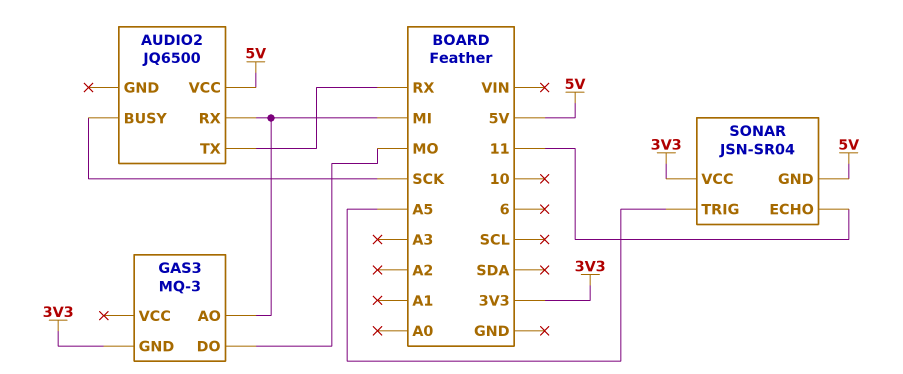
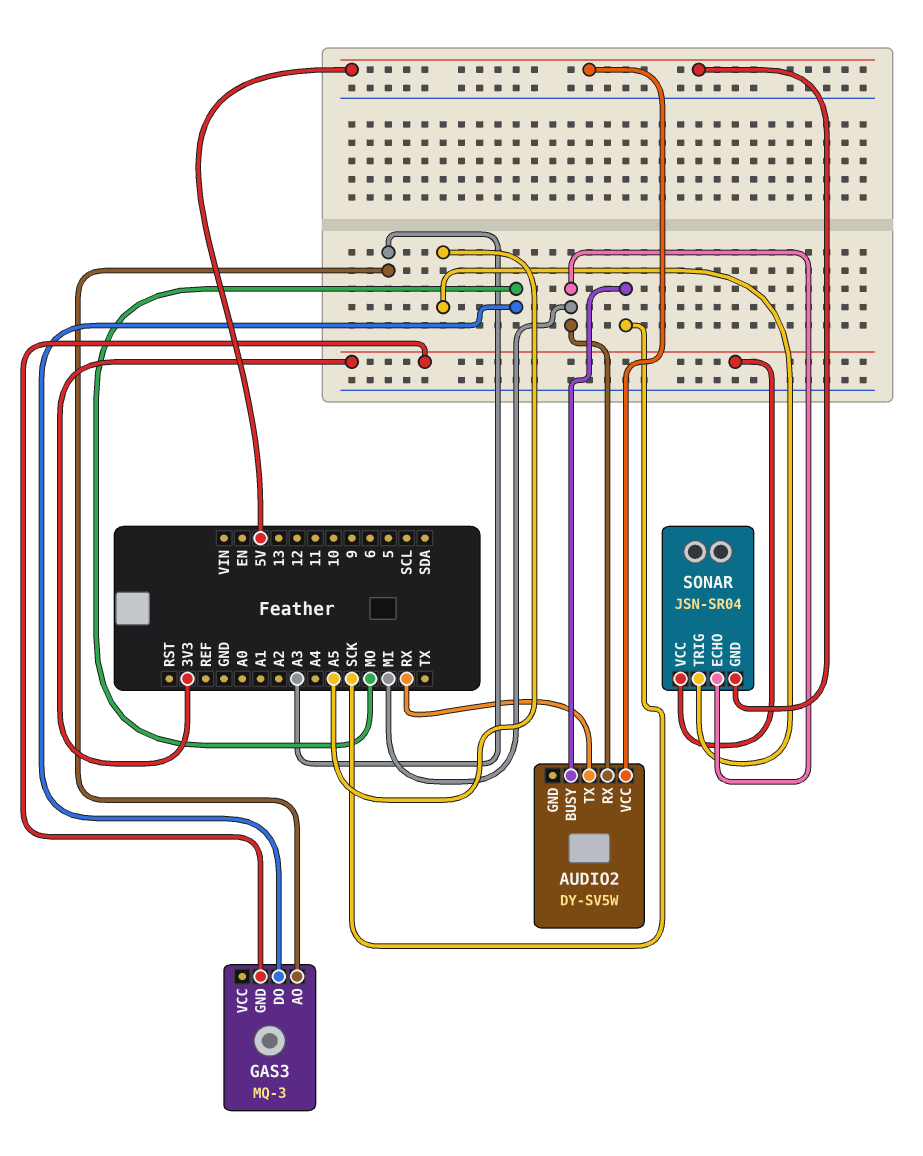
AUDIO2: JQ6500 -> DY-SV5W
GAS3 pin AO: MI -> A3
SONAR pin ECHO: 11 -> MI

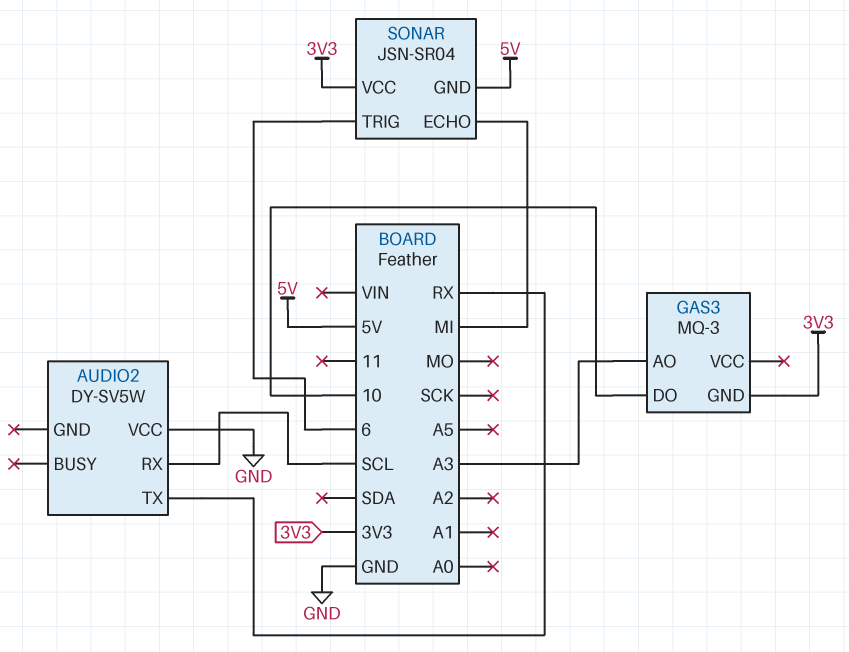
AUDIO2 pin BUSY: SCK -> none
AUDIO2 pin RX: MI -> SCL
AUDIO2 pin VCC: 5V -> GND
GAS3 pin DO: MO -> 10
SONAR pin TRIG: A5 -> 6

